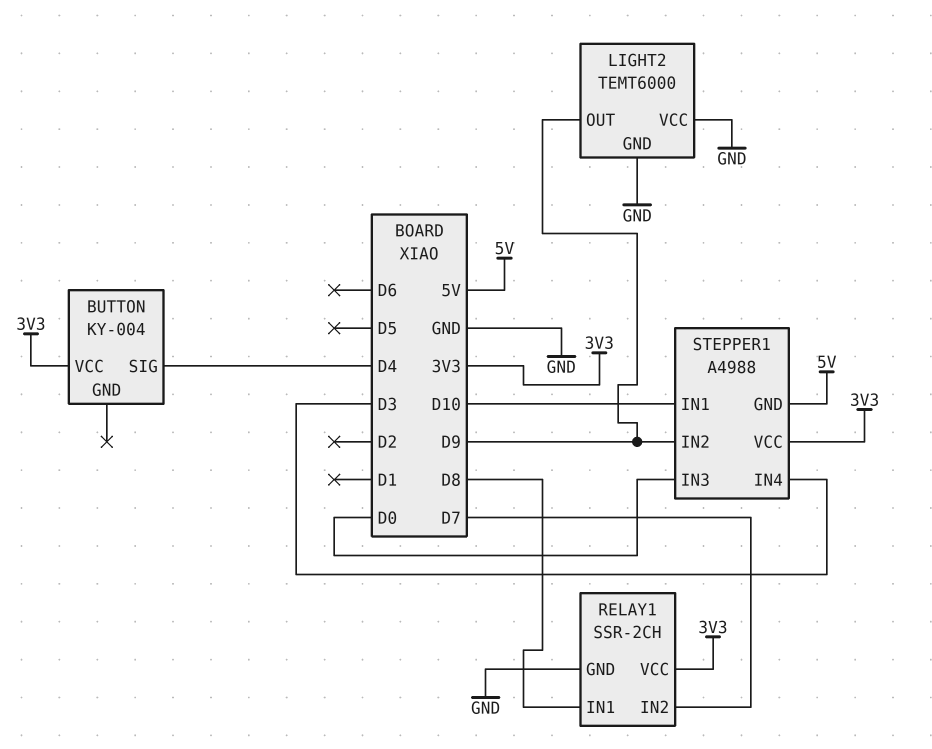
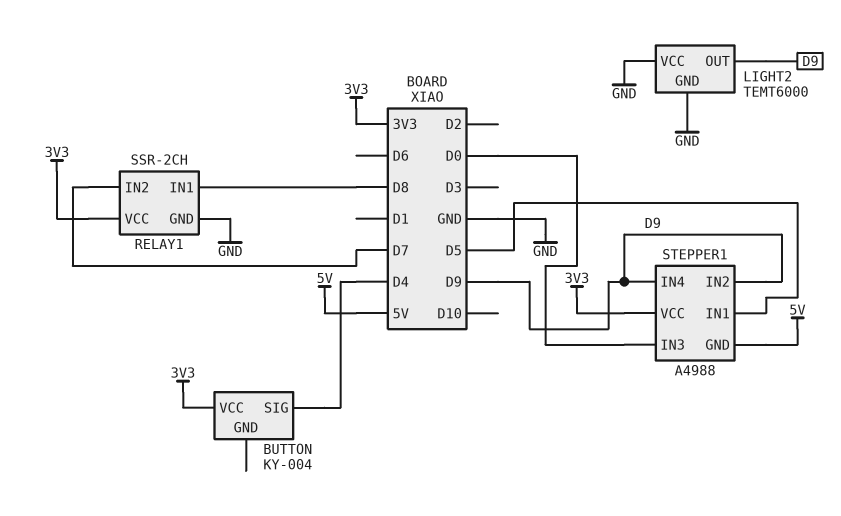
STEPPER1 pin IN1: D10 -> D5
STEPPER1 pin IN4: D3 -> D9

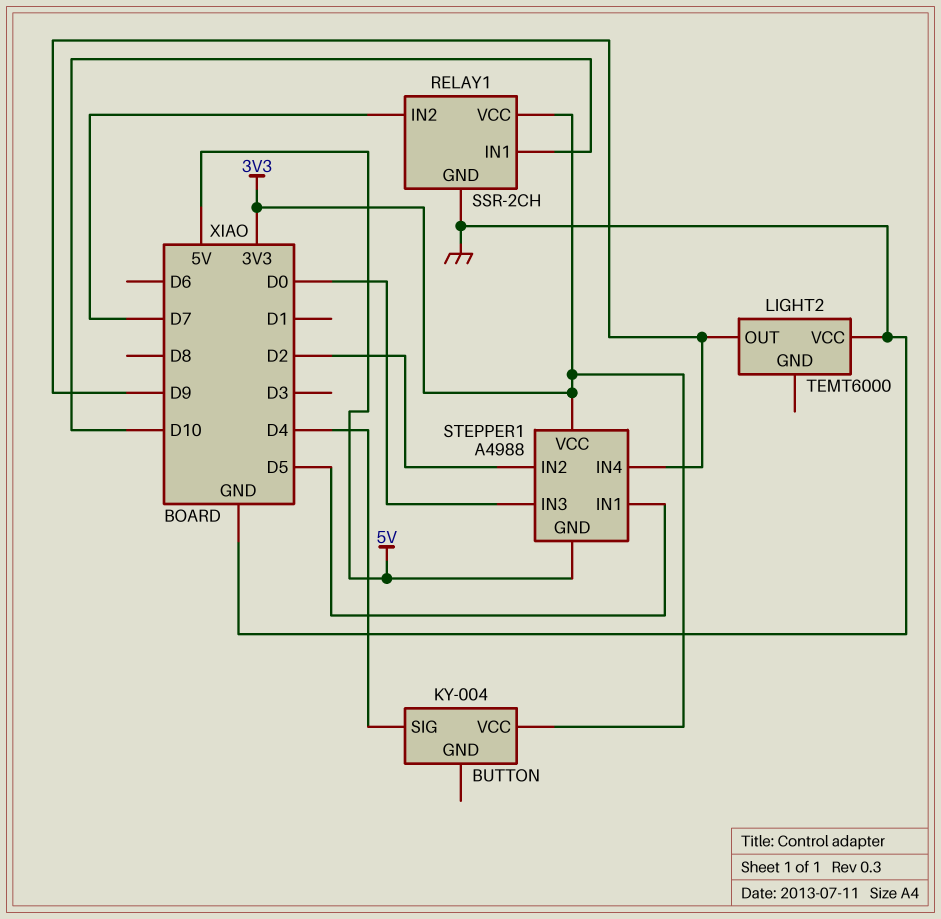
LIGHT2 pin GND: GND -> none
RELAY1 pin IN1: D8 -> D10
STEPPER1 pin IN2: D9 -> D2

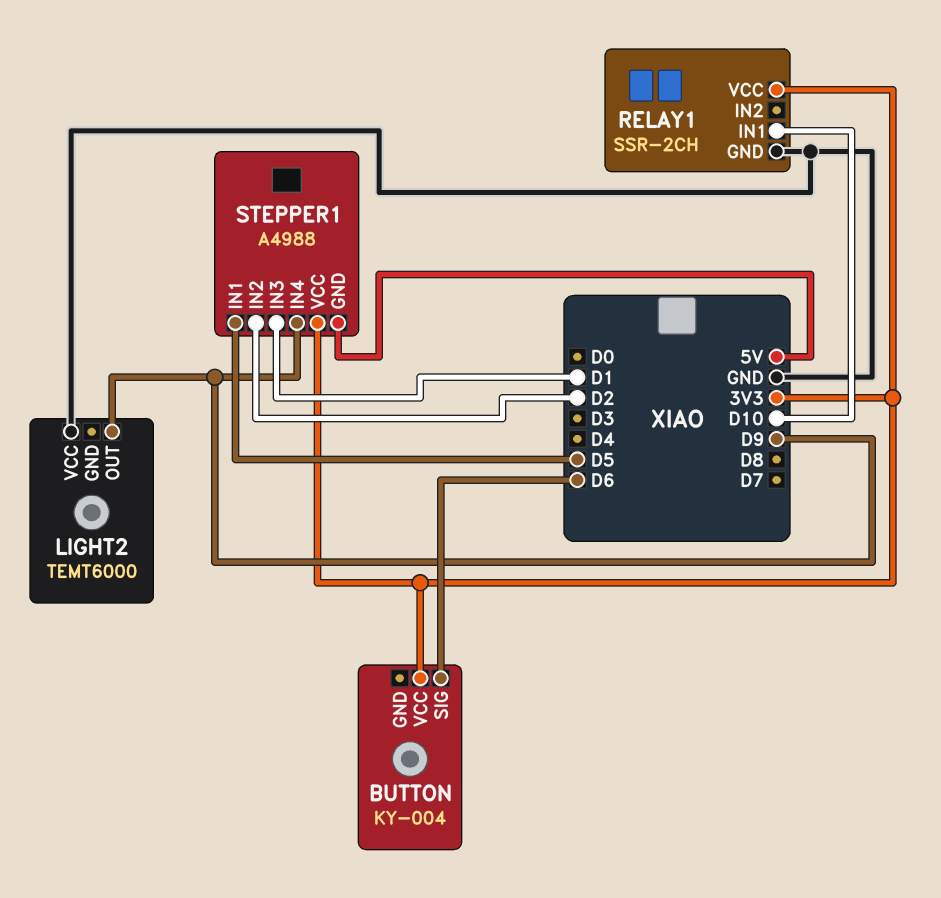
BUTTON pin SIG: D4 -> D6
RELAY1 pin IN2: D7 -> none
STEPPER1 pin IN3: D0 -> D1

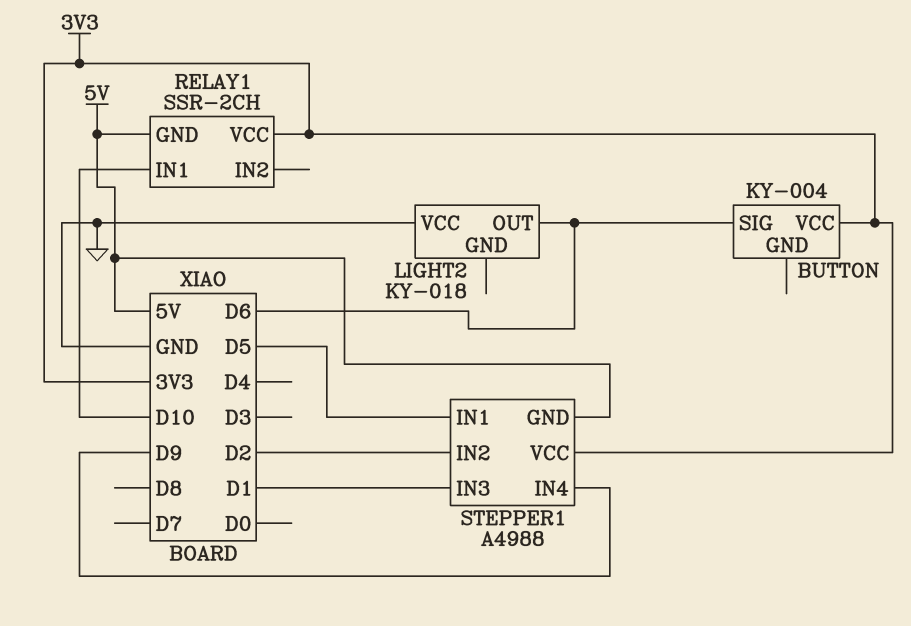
LIGHT2: TEMT6000 -> KY-018
LIGHT2 pin OUT: D9 -> D6
RELAY1 pin GND: GND -> 5V

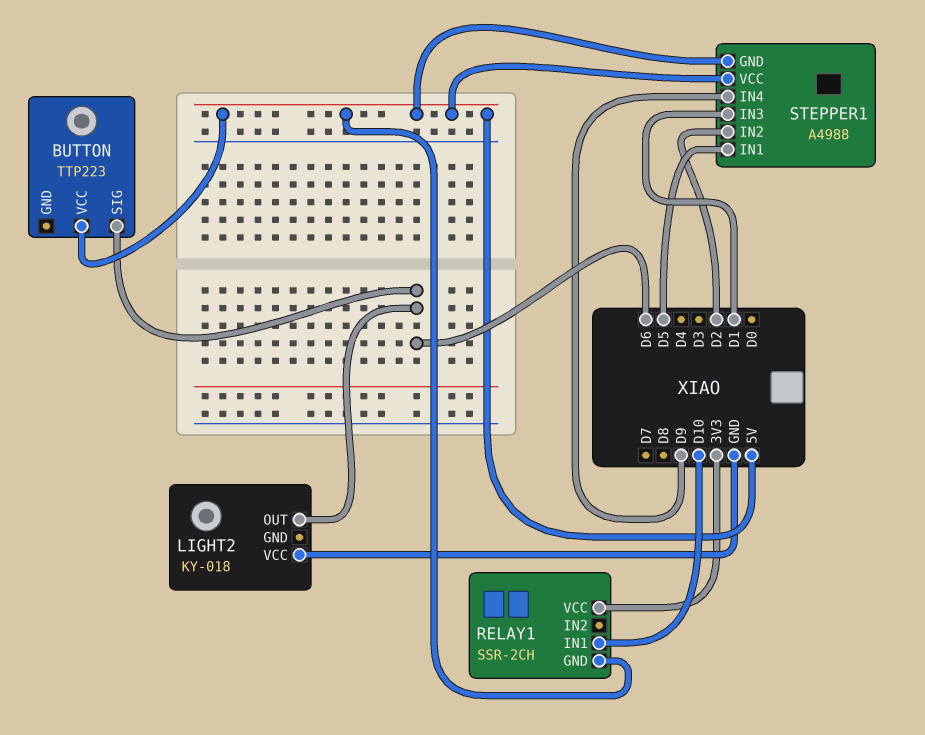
BUTTON: KY-004 -> TTP223
BUTTON pin VCC: 3V3 -> 5V
STEPPER1 pin VCC: 3V3 -> 5V

